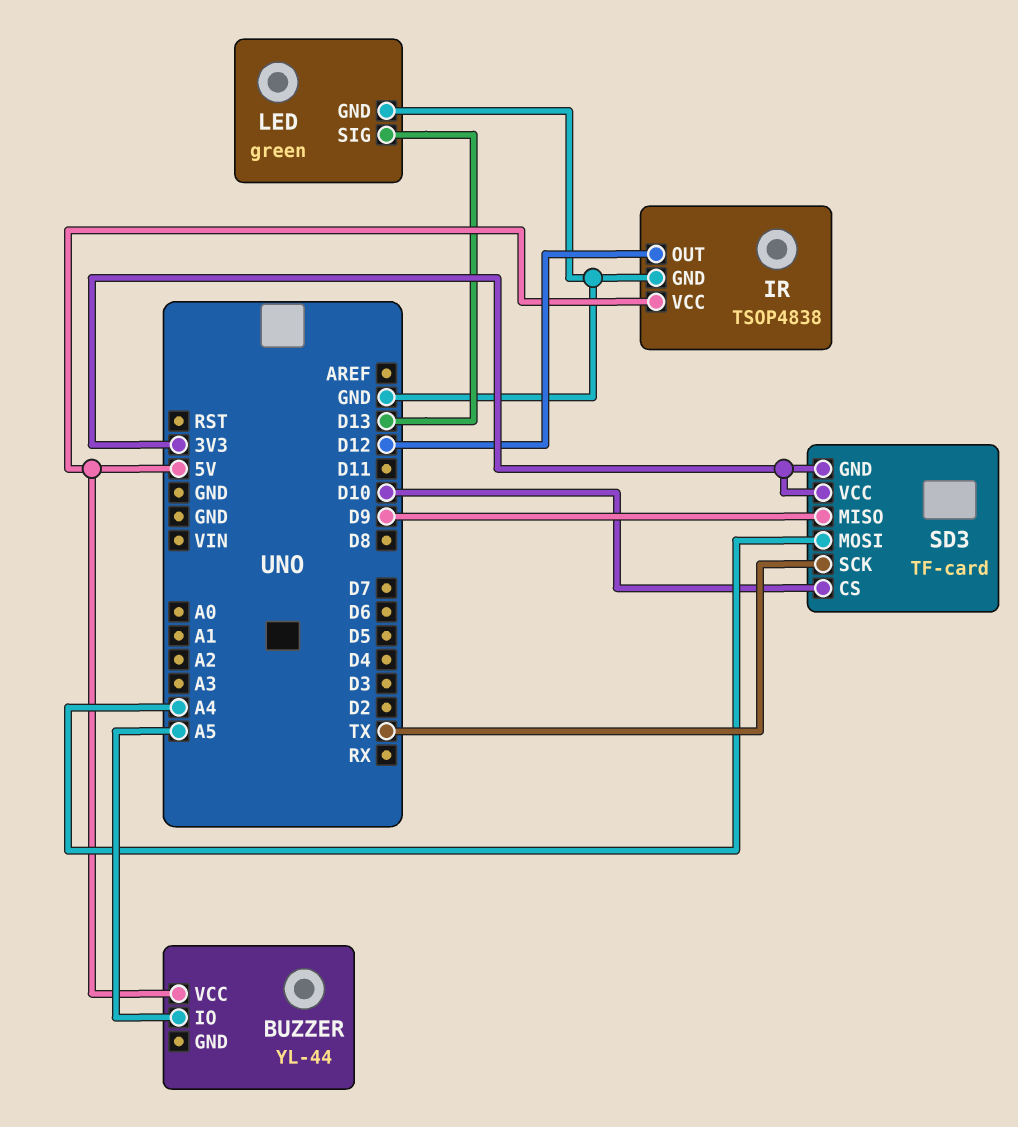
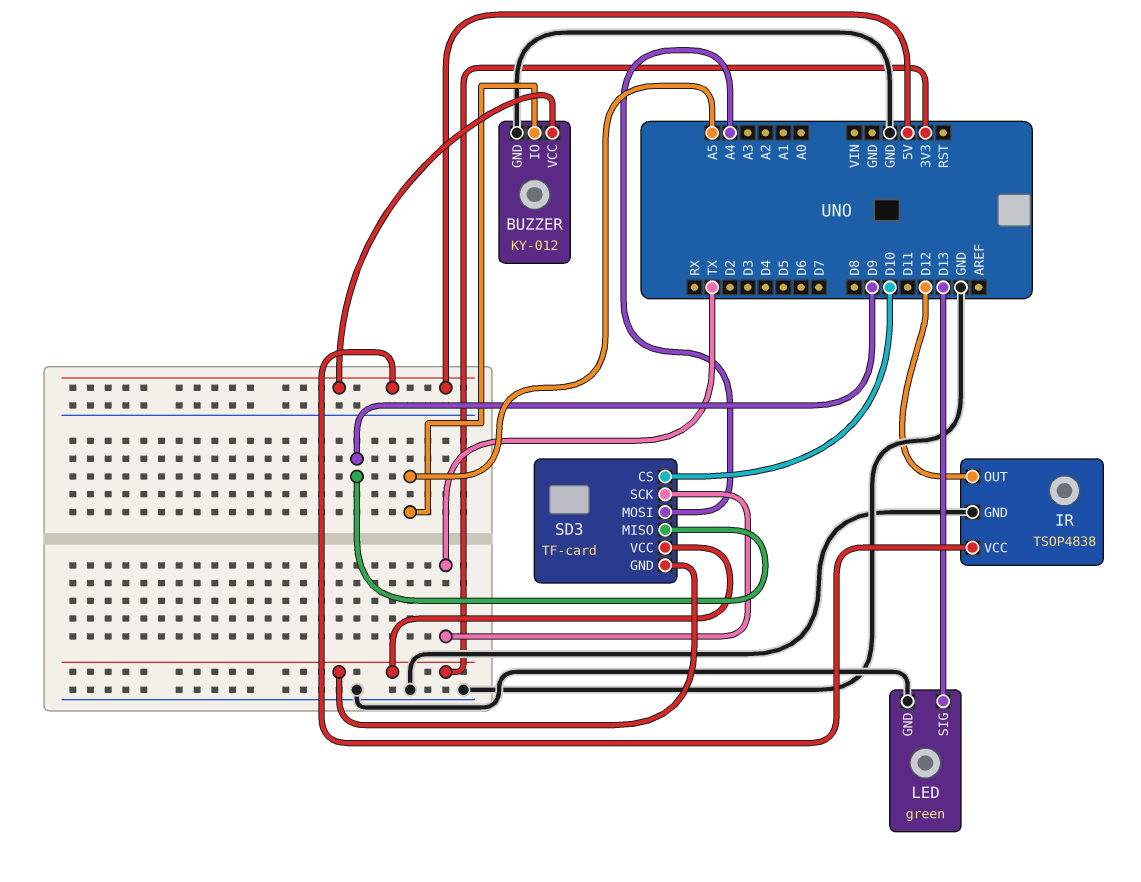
BUZZER: YL-44 -> KY-012
BUZZER pin GND: none -> GND

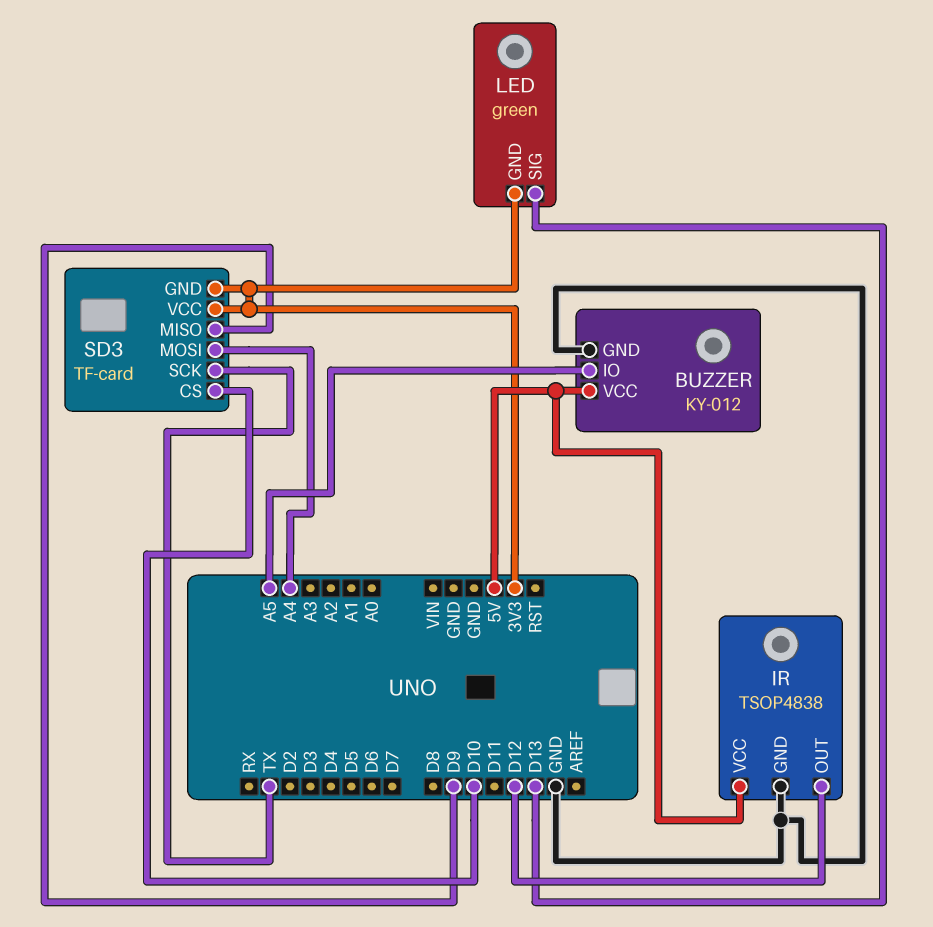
LED pin GND: GND -> 3V3

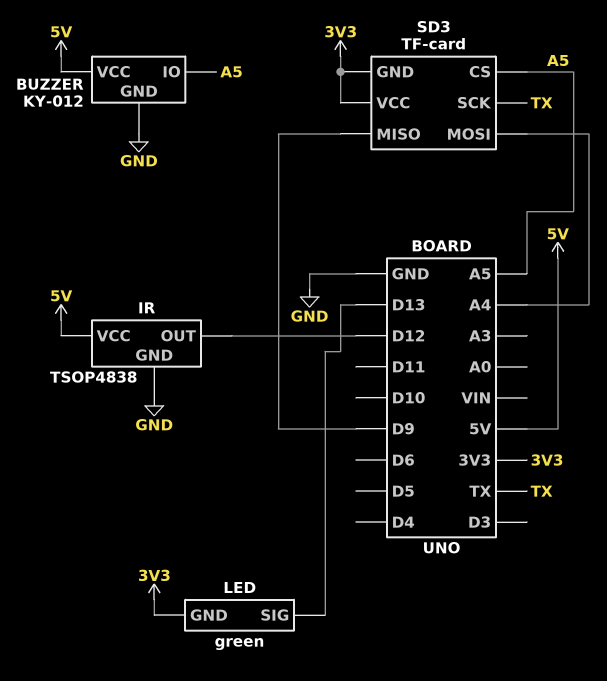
SD3 pin CS: D10 -> A5

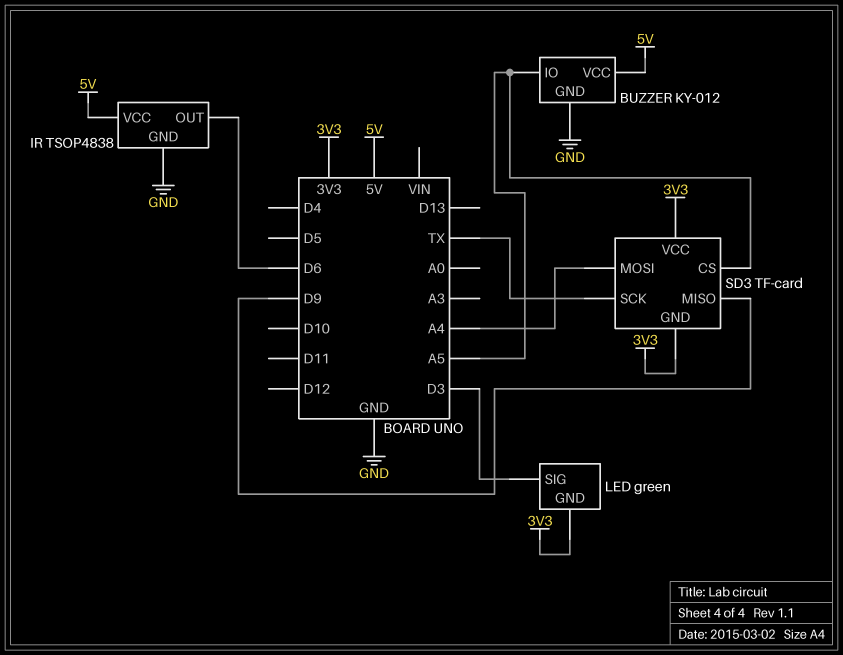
IR pin OUT: D12 -> D6
LED pin SIG: D13 -> D3

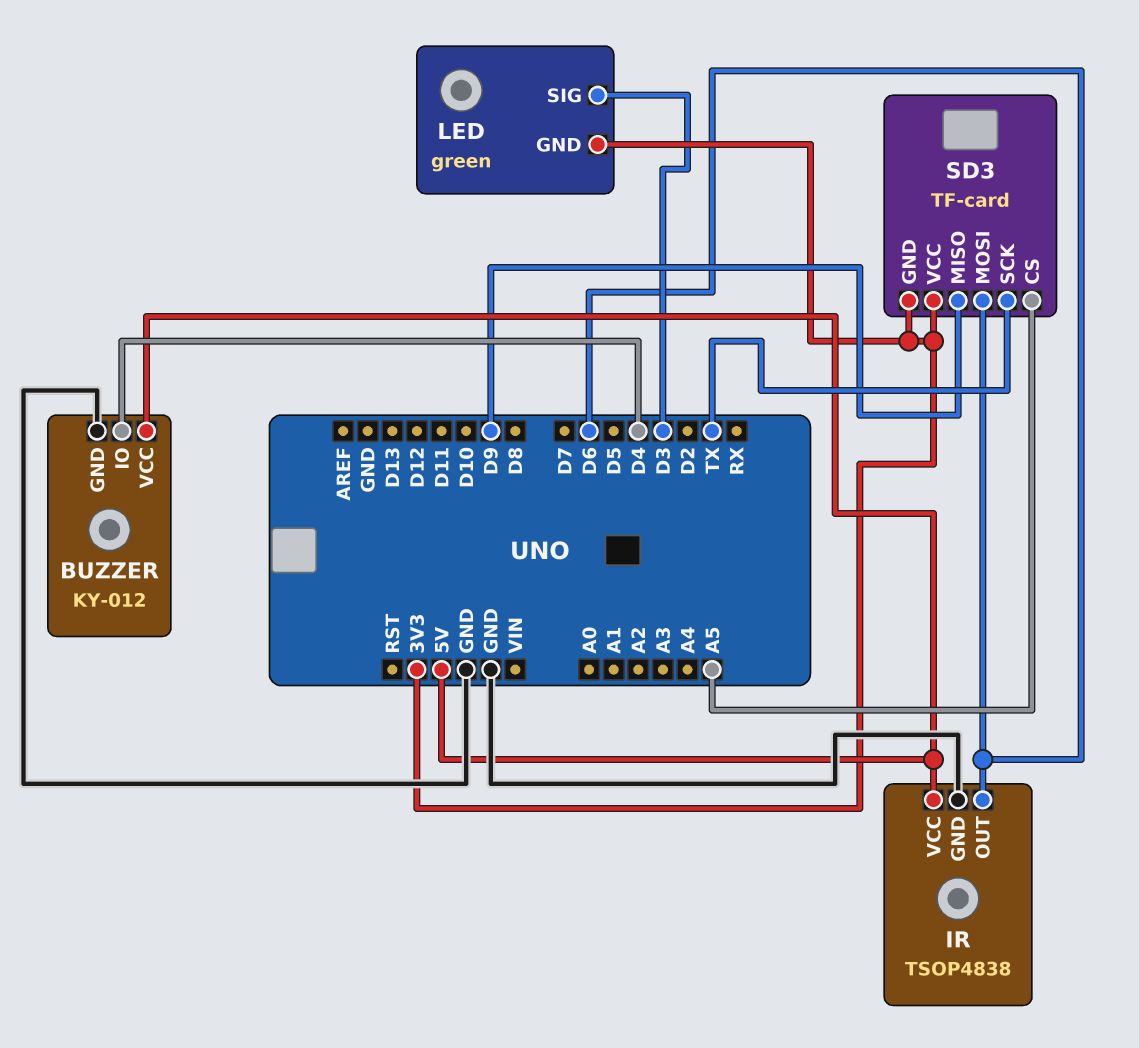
BUZZER pin IO: A5 -> D4
SD3 pin MOSI: A4 -> D6

